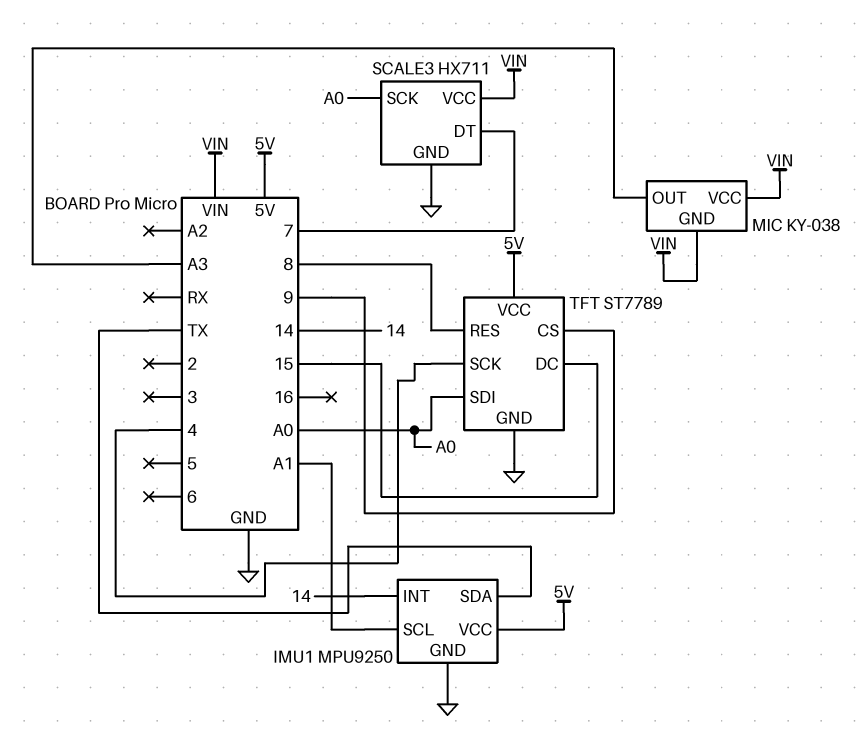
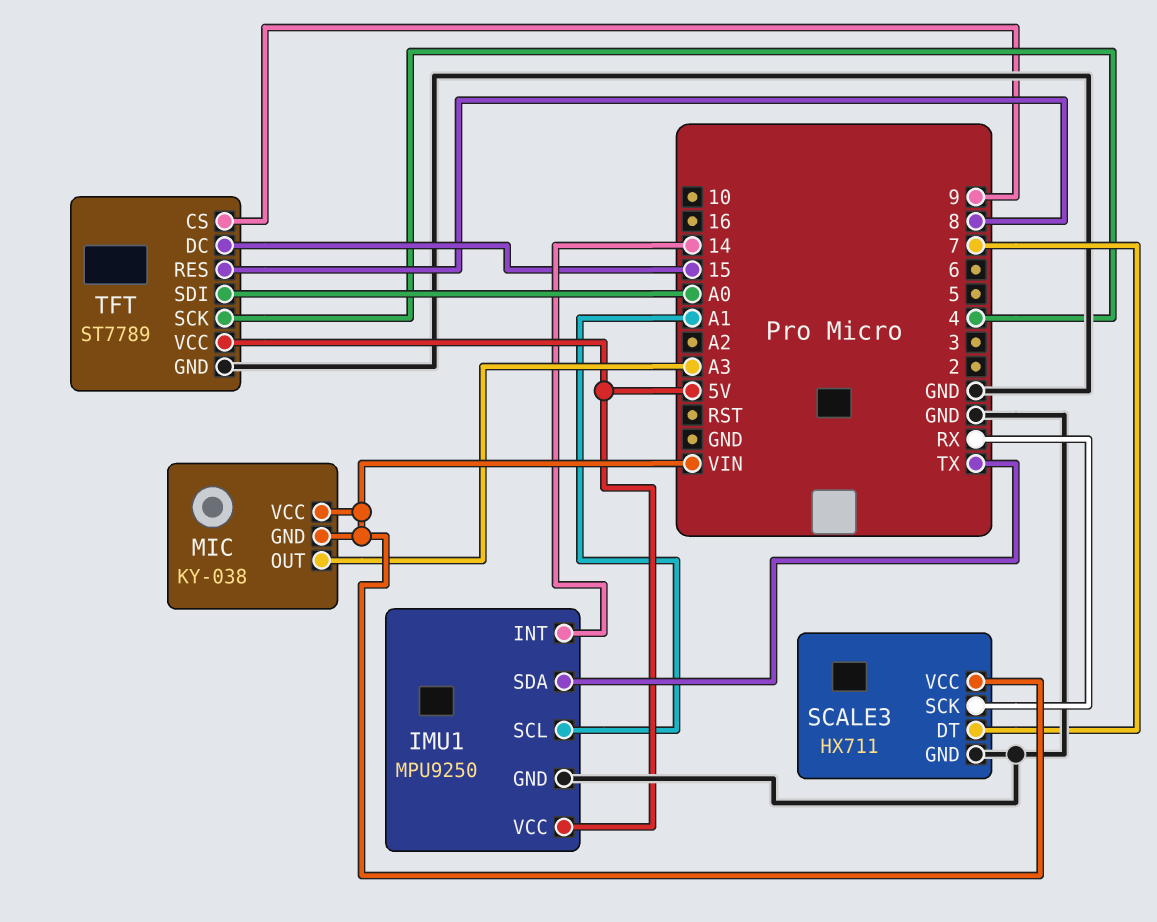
SCALE3 pin SCK: A0 -> RX

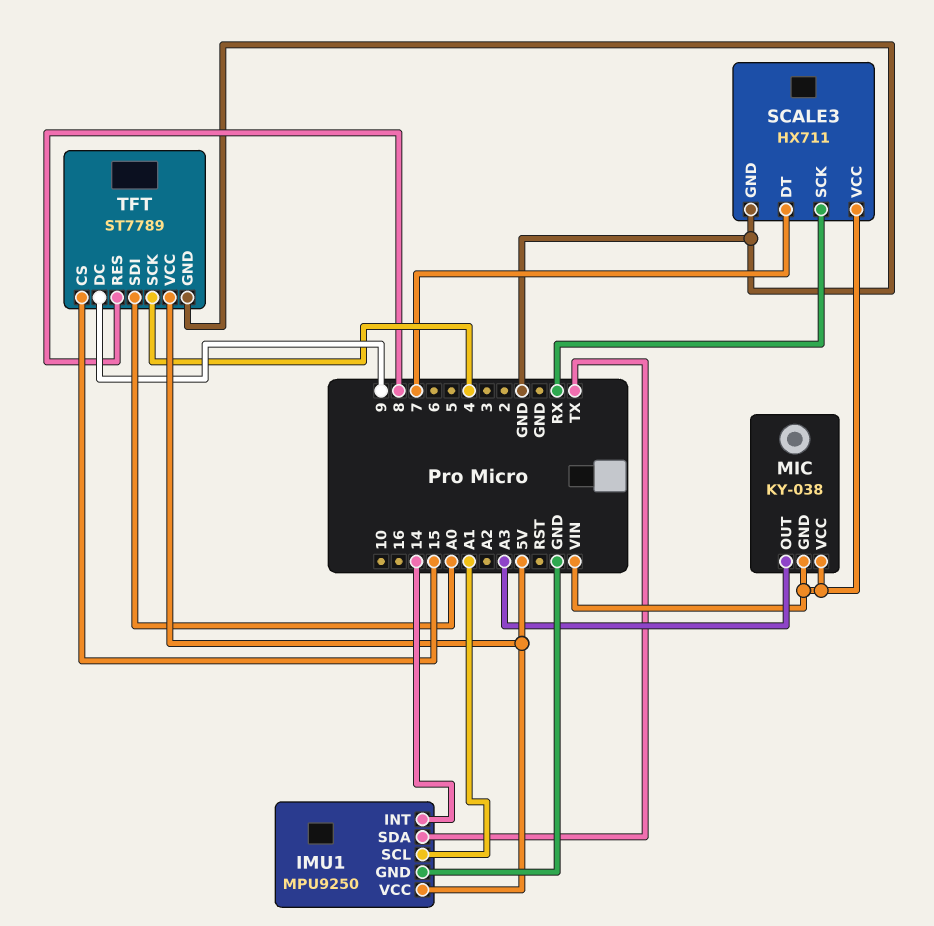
TFT pin CS: 9 -> 15
TFT pin DC: 15 -> 9

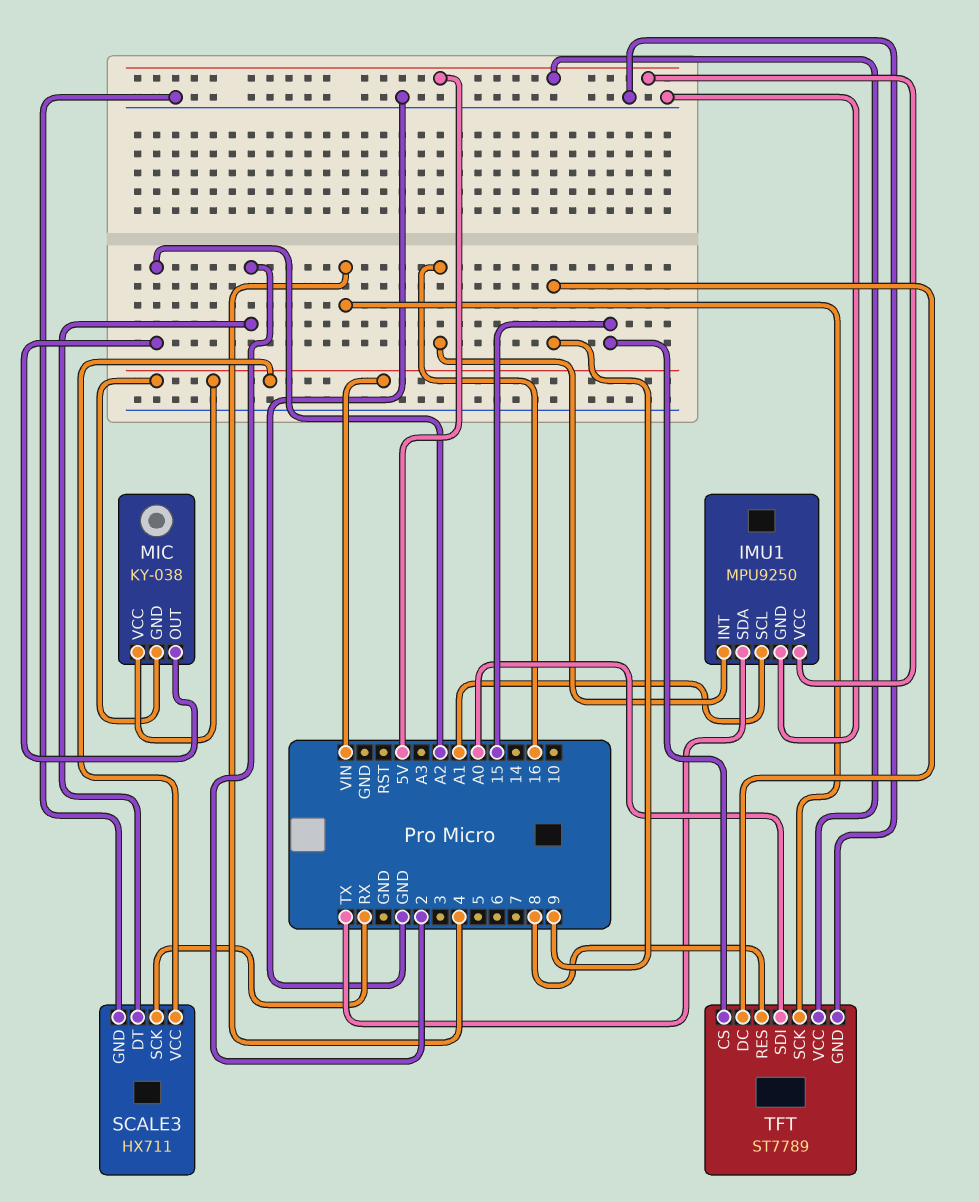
IMU1 pin INT: 14 -> 16
MIC pin OUT: A3 -> A2
SCALE3 pin DT: 7 -> 2

